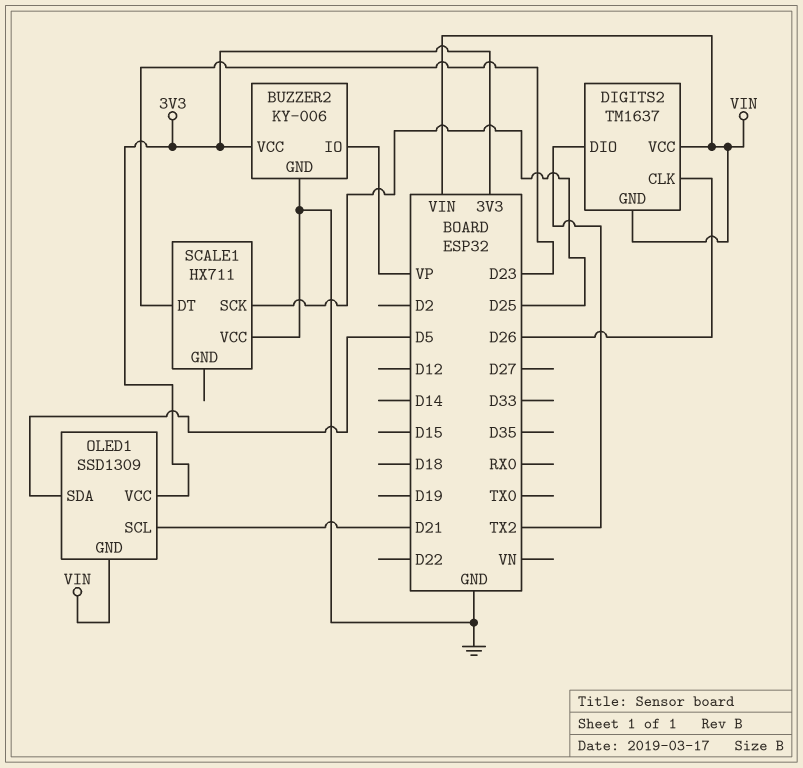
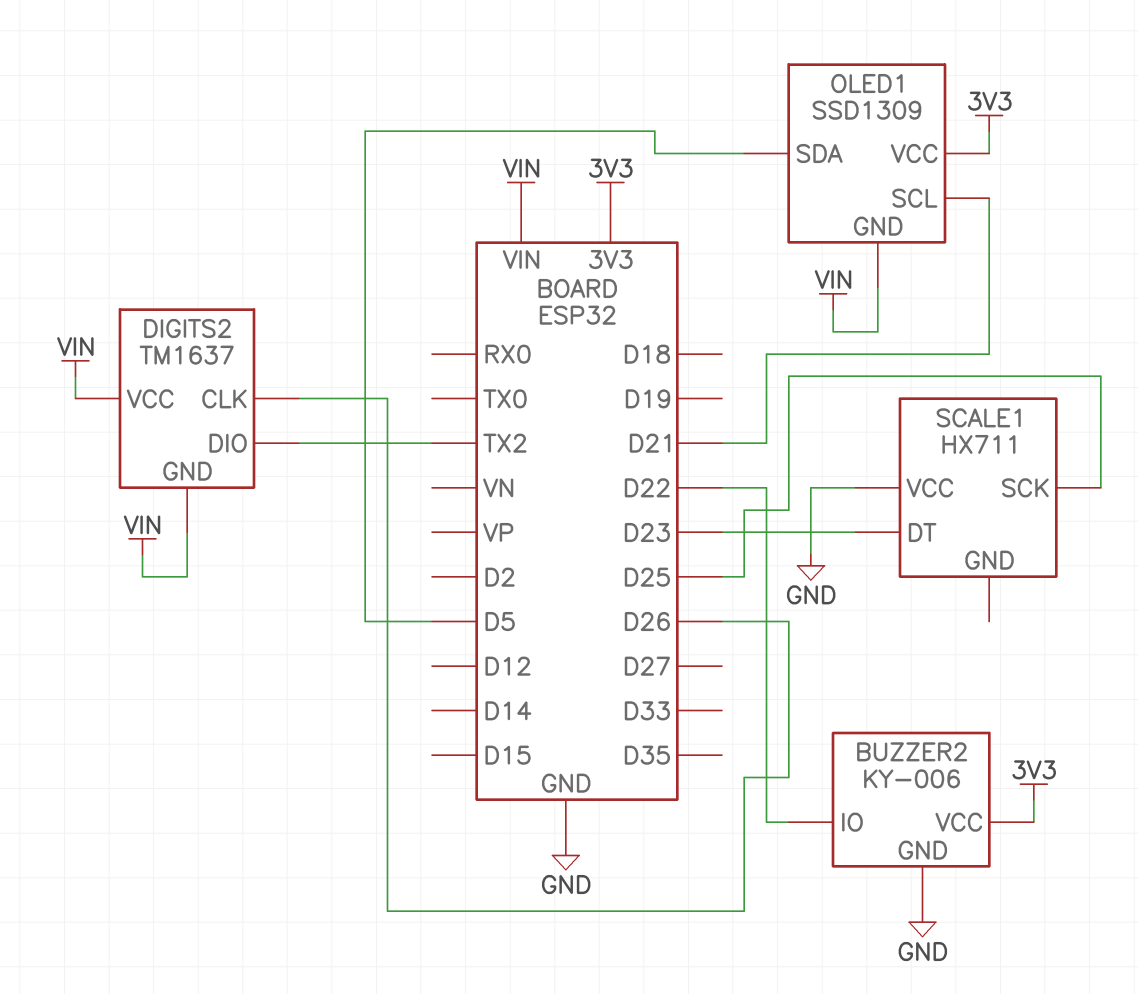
BUZZER2 pin IO: VP -> D22

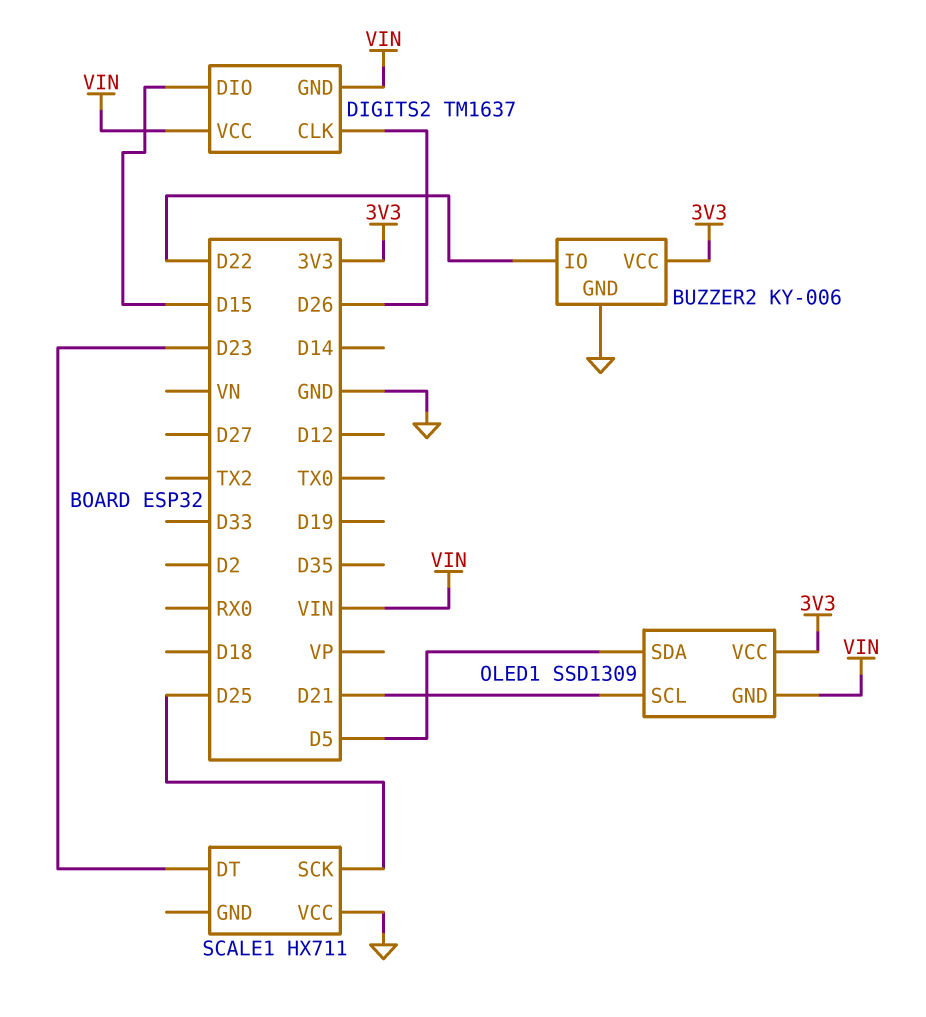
DIGITS2 pin DIO: TX2 -> D15

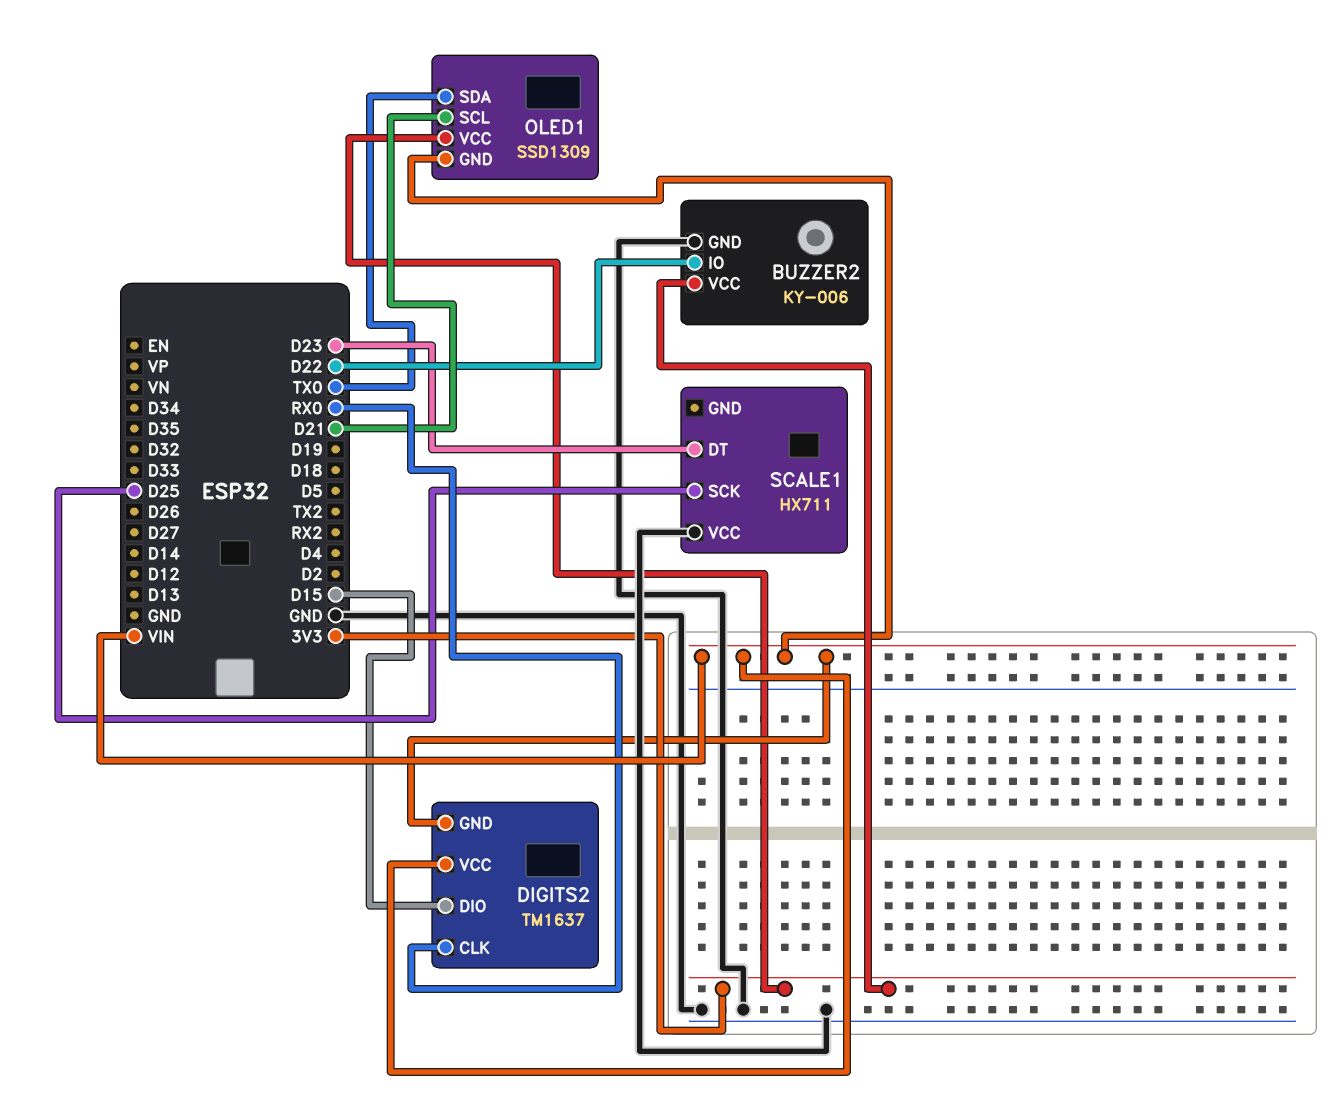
DIGITS2 pin CLK: D26 -> RX0
OLED1 pin SDA: D5 -> TX0

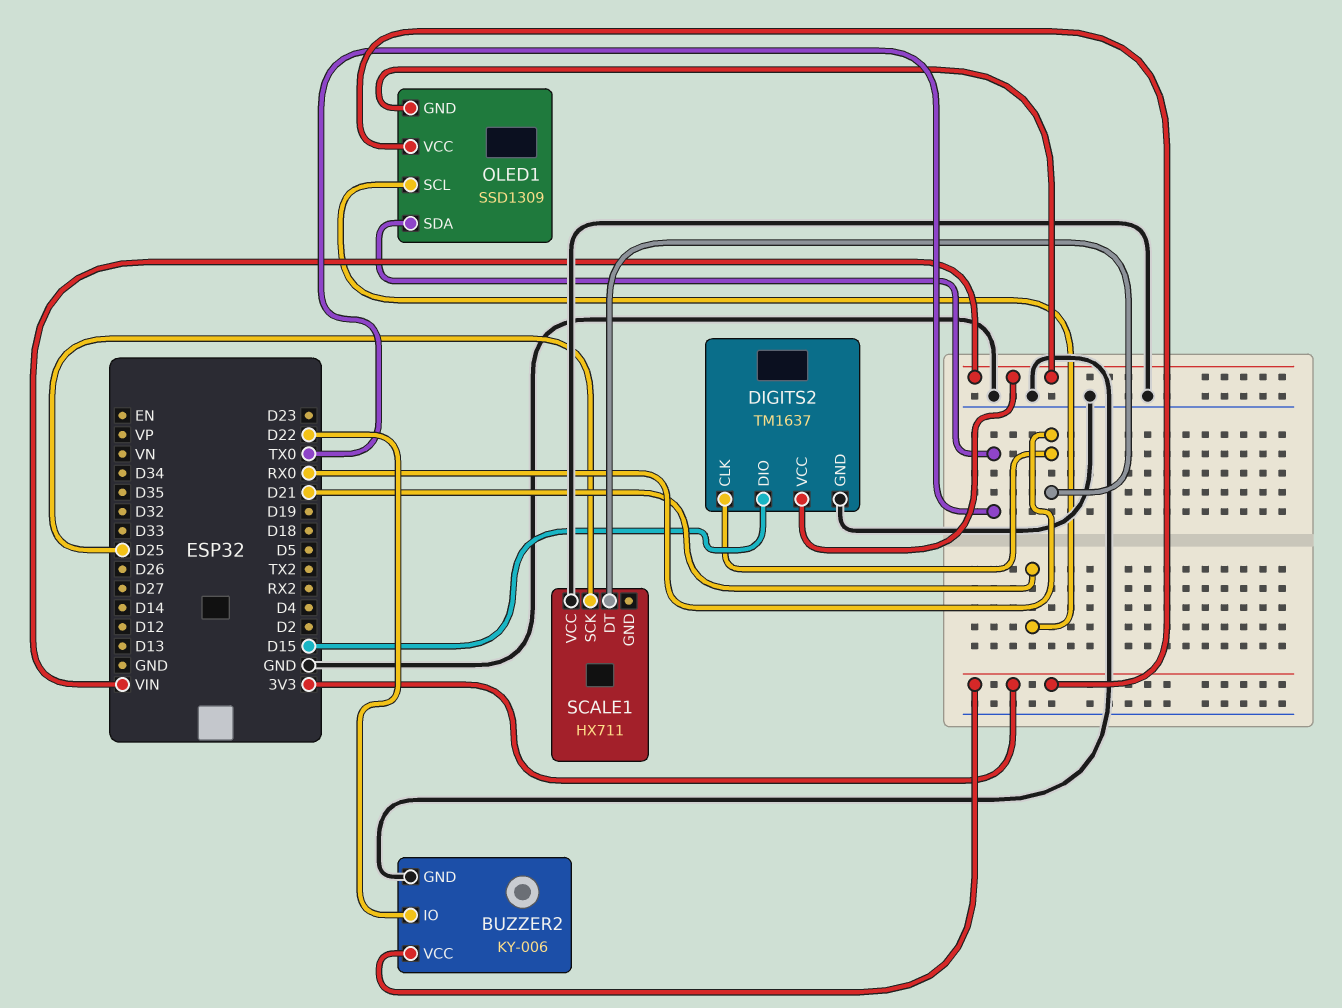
DIGITS2 pin GND: VIN -> GND
SCALE1 pin DT: D23 -> RX0

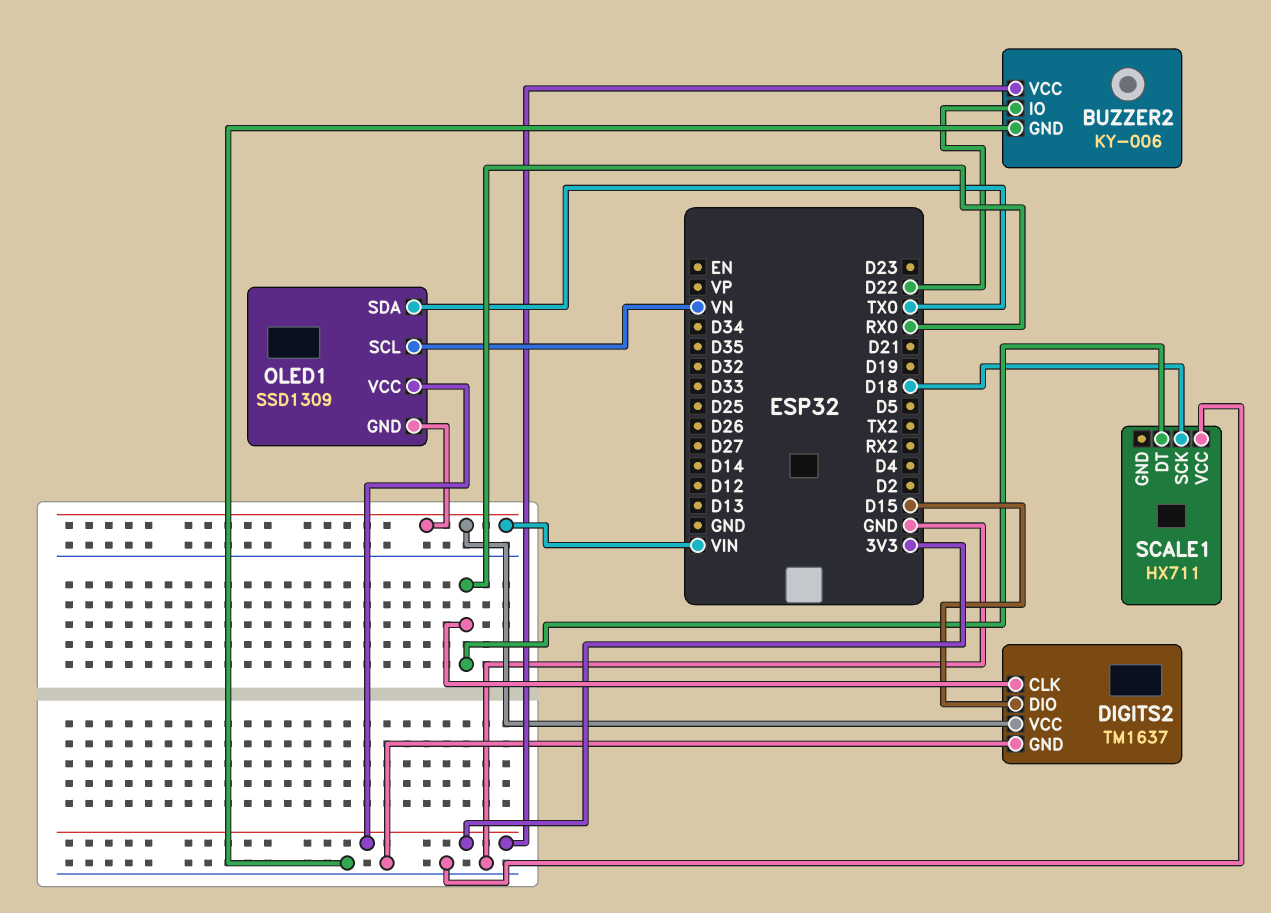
OLED1 pin SCL: D21 -> VN
SCALE1 pin SCK: D25 -> D18

